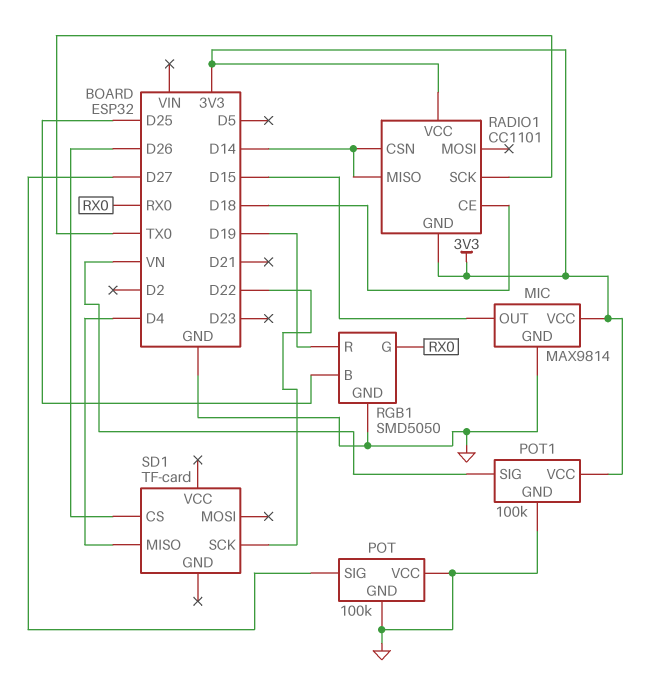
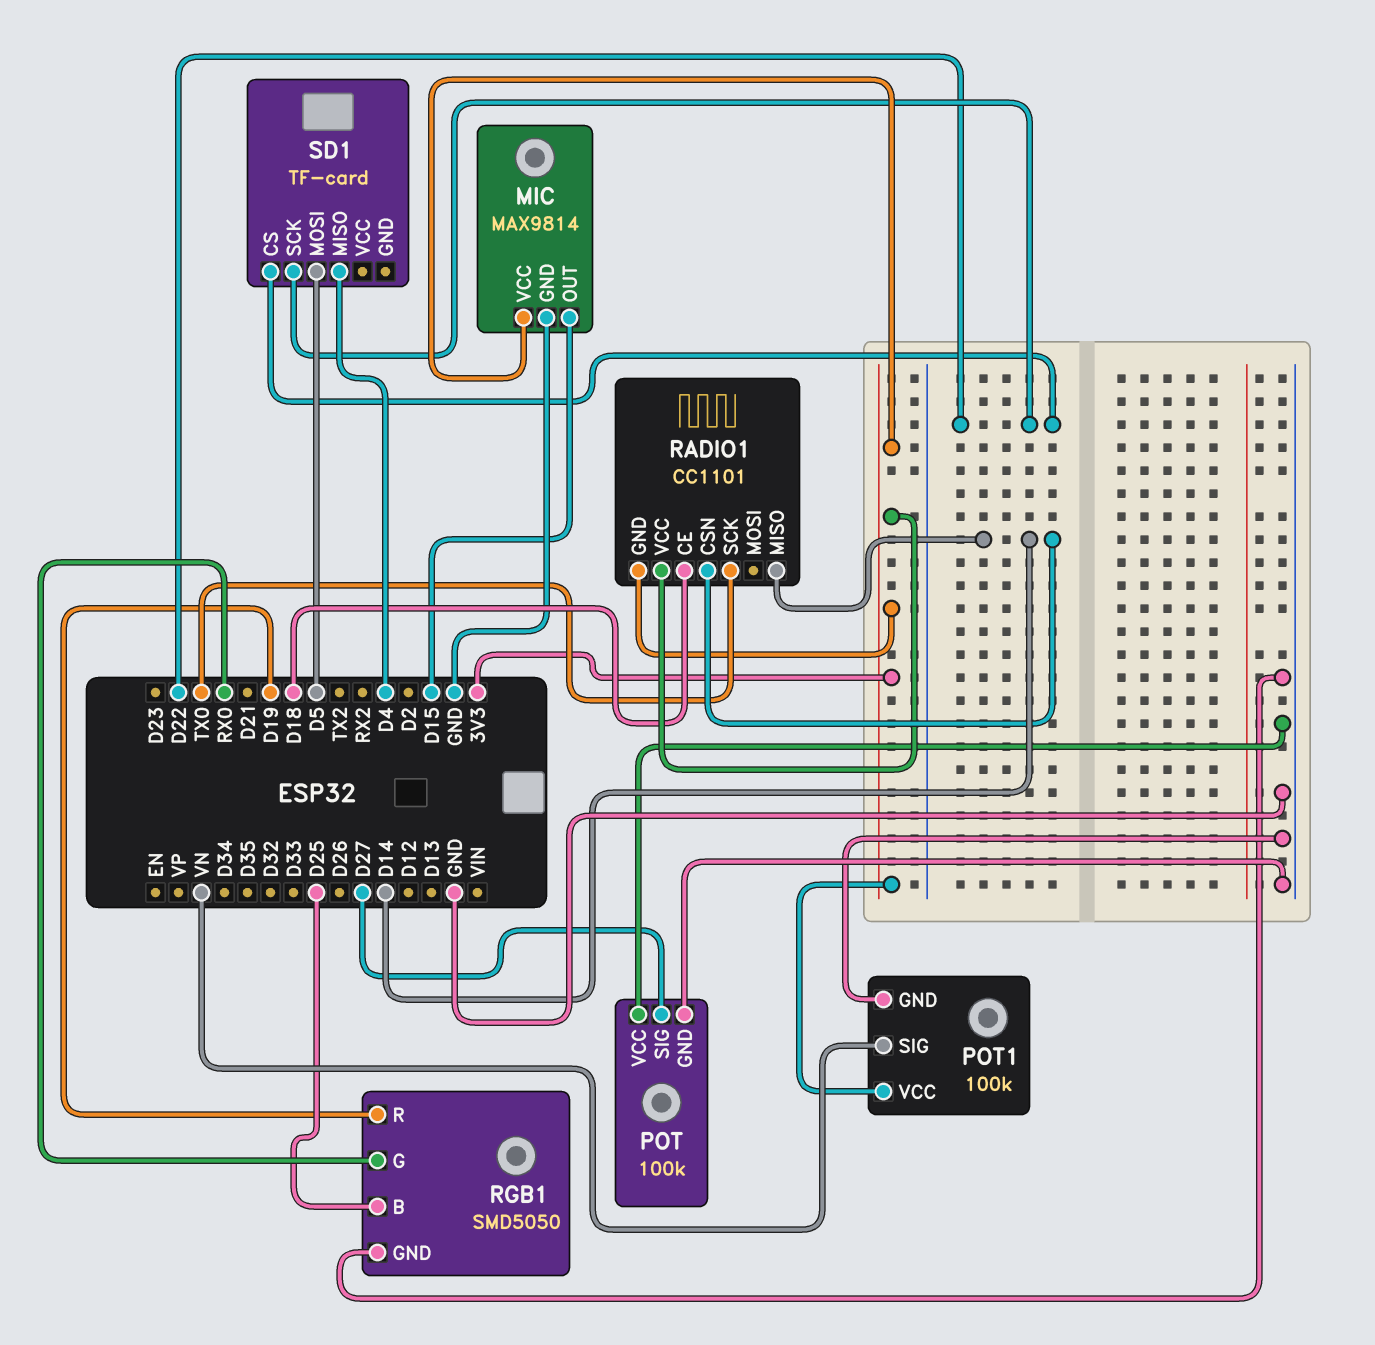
SD1 pin CS: D26 -> D22
SD1 pin MOSI: none -> D5

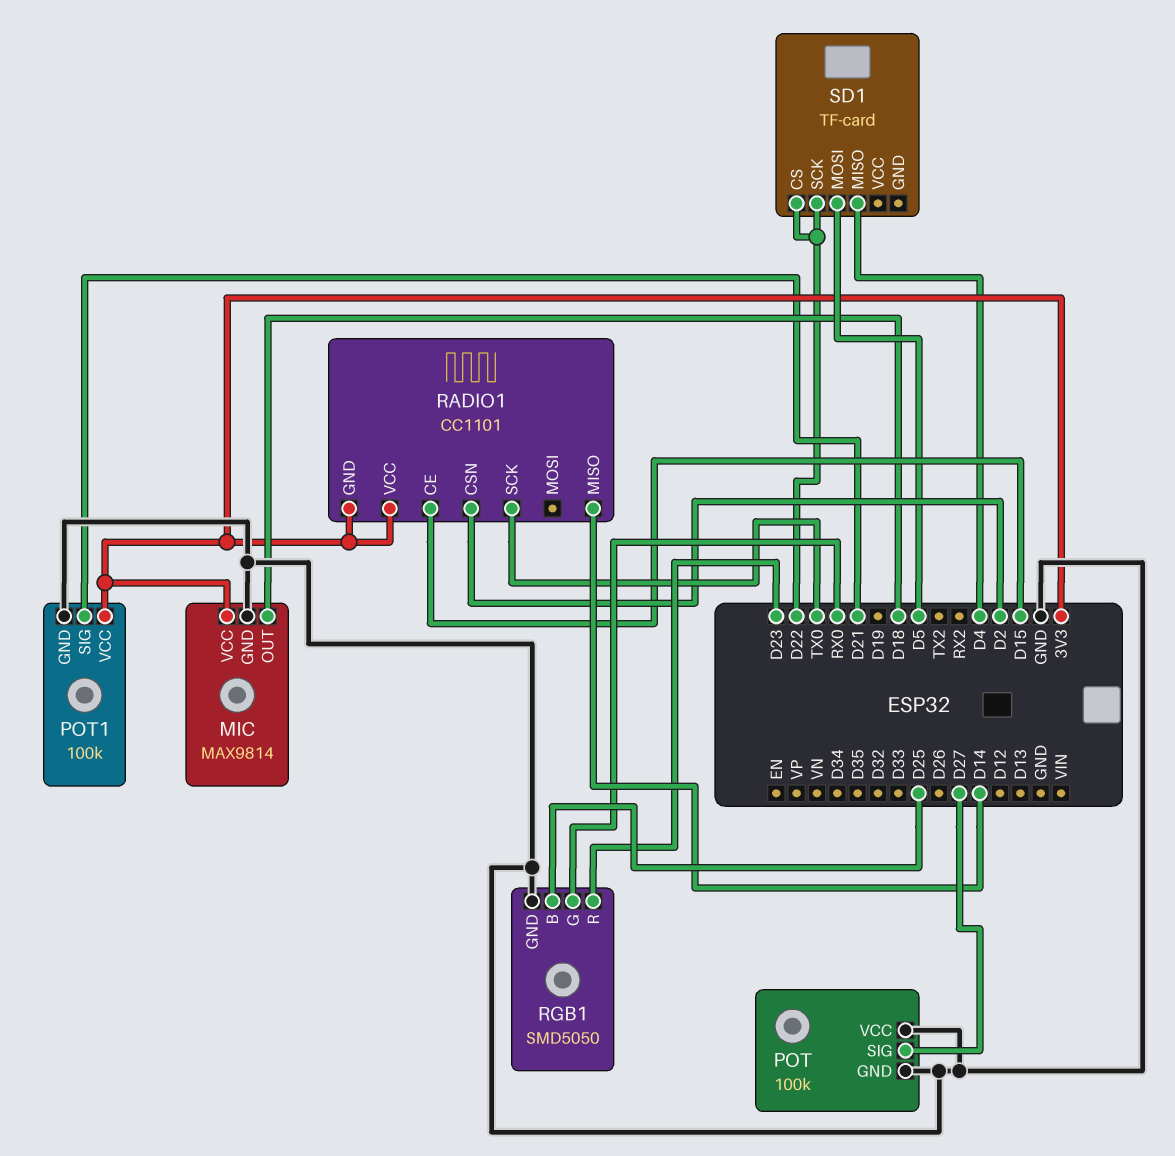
MIC pin OUT: D15 -> D18
POT1 pin SIG: VN -> D21
RADIO1 pin CE: D18 -> D15
RADIO1 pin CSN: D14 -> D2
RGB1 pin R: D19 -> D23

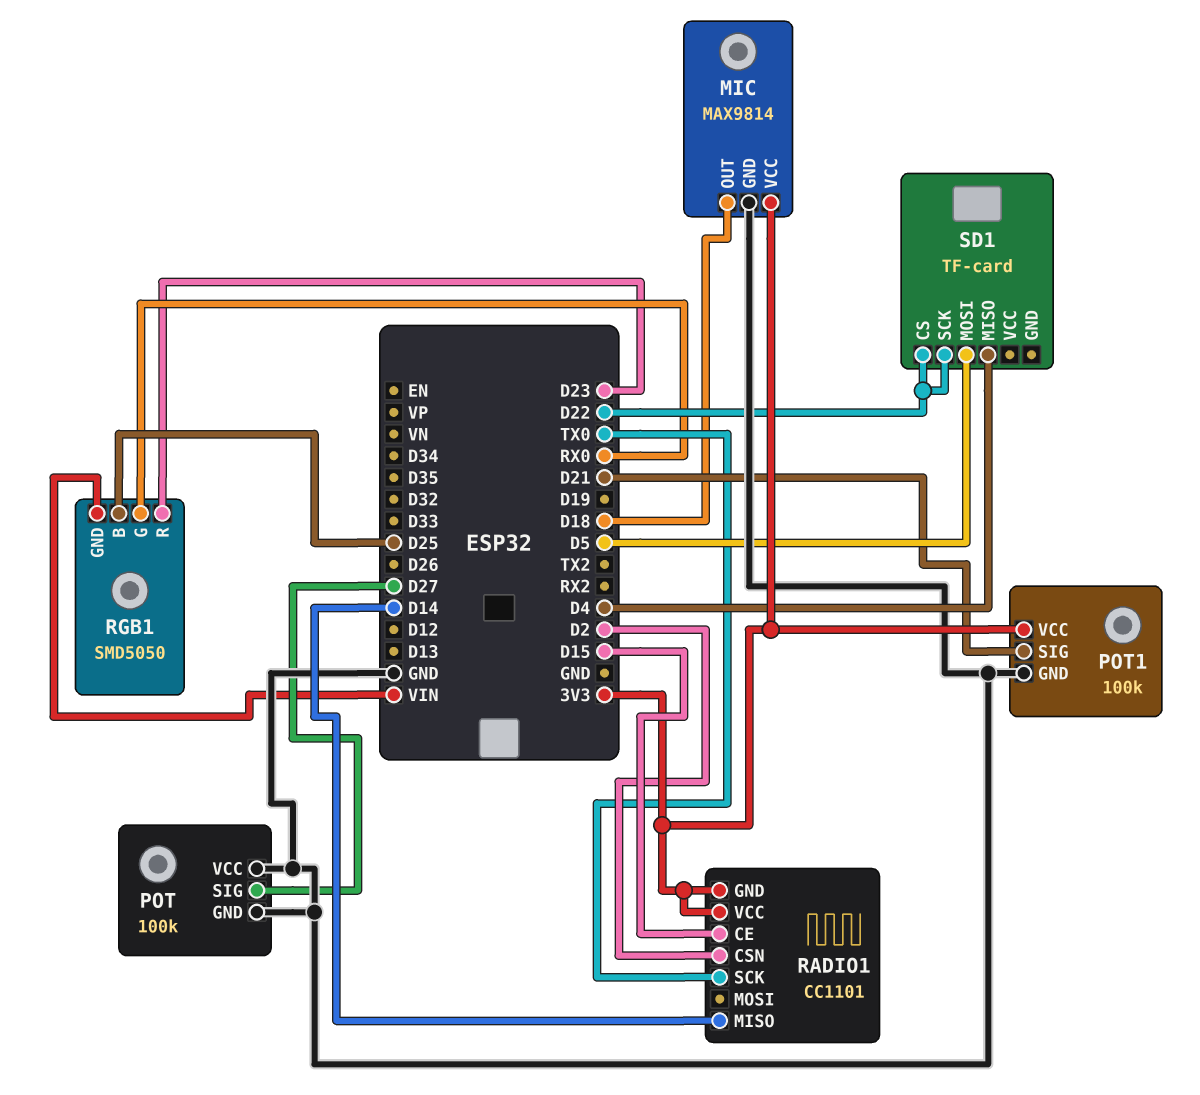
RGB1 pin GND: GND -> VIN

